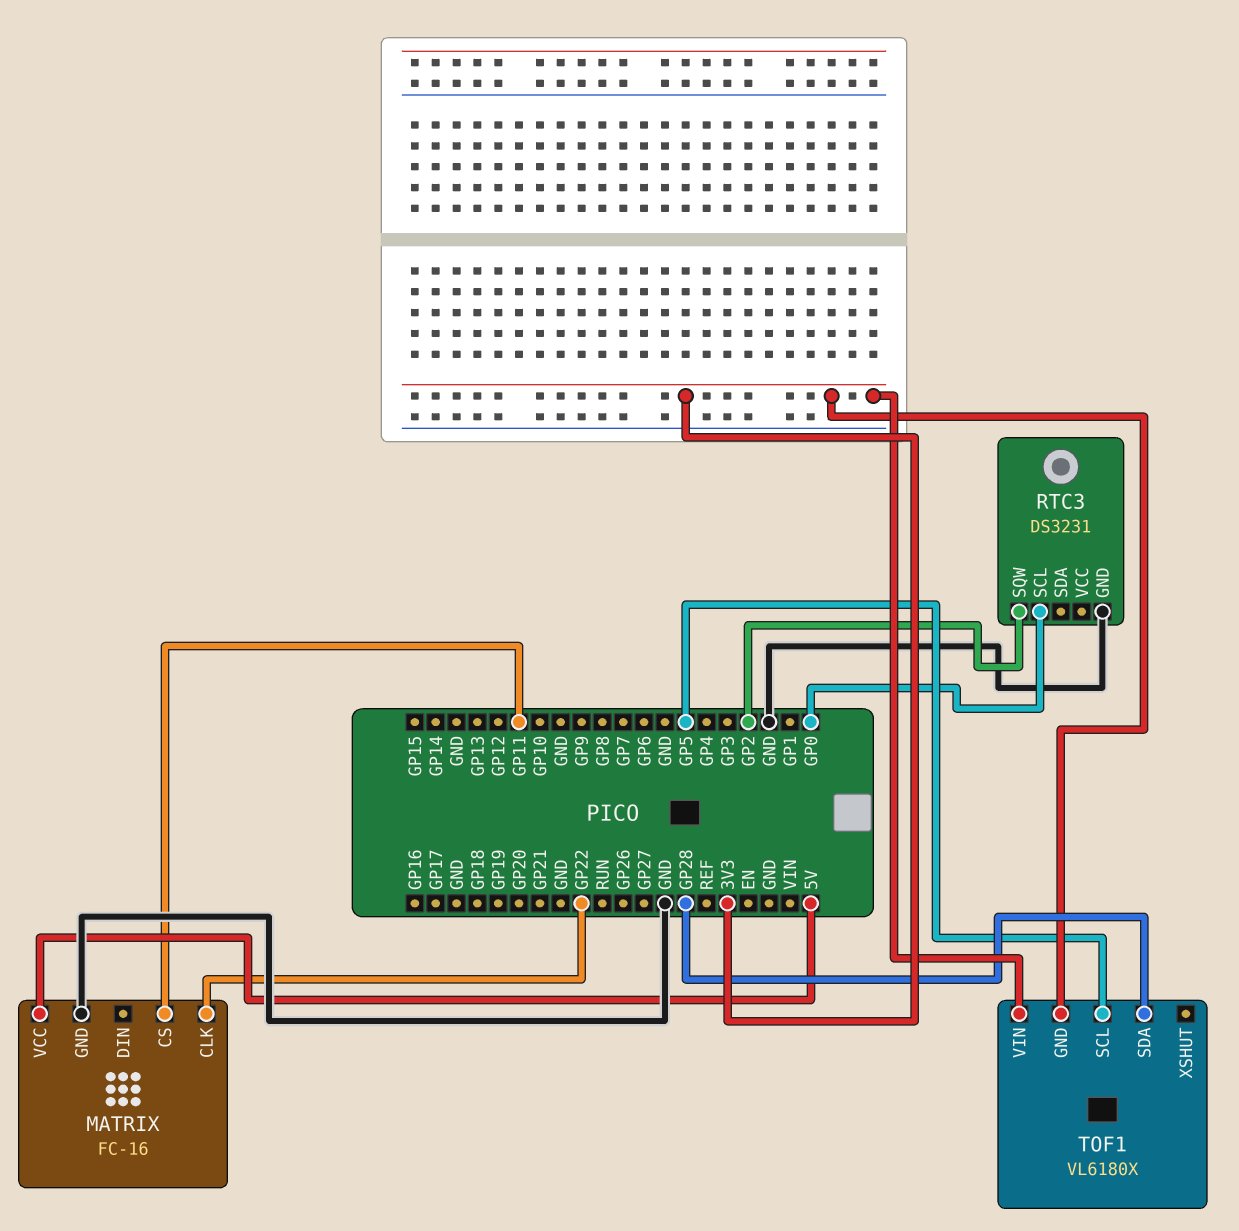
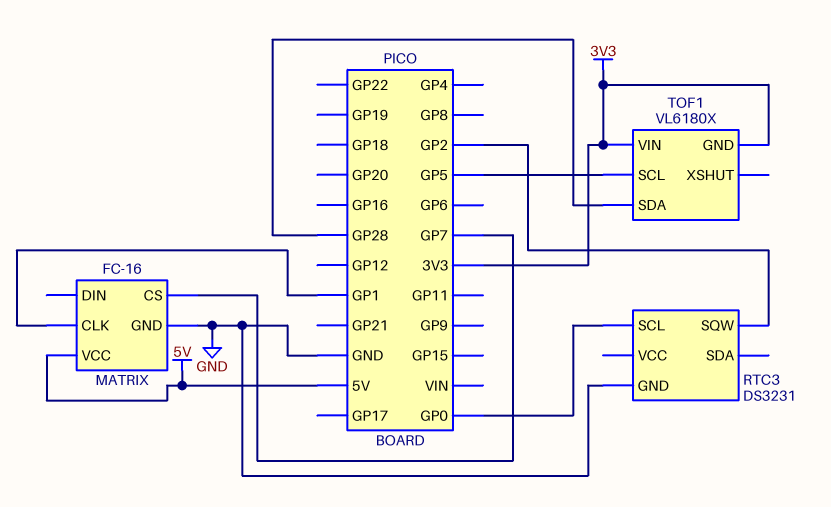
MATRIX pin CLK: GP22 -> GP1
MATRIX pin CS: GP11 -> GP7

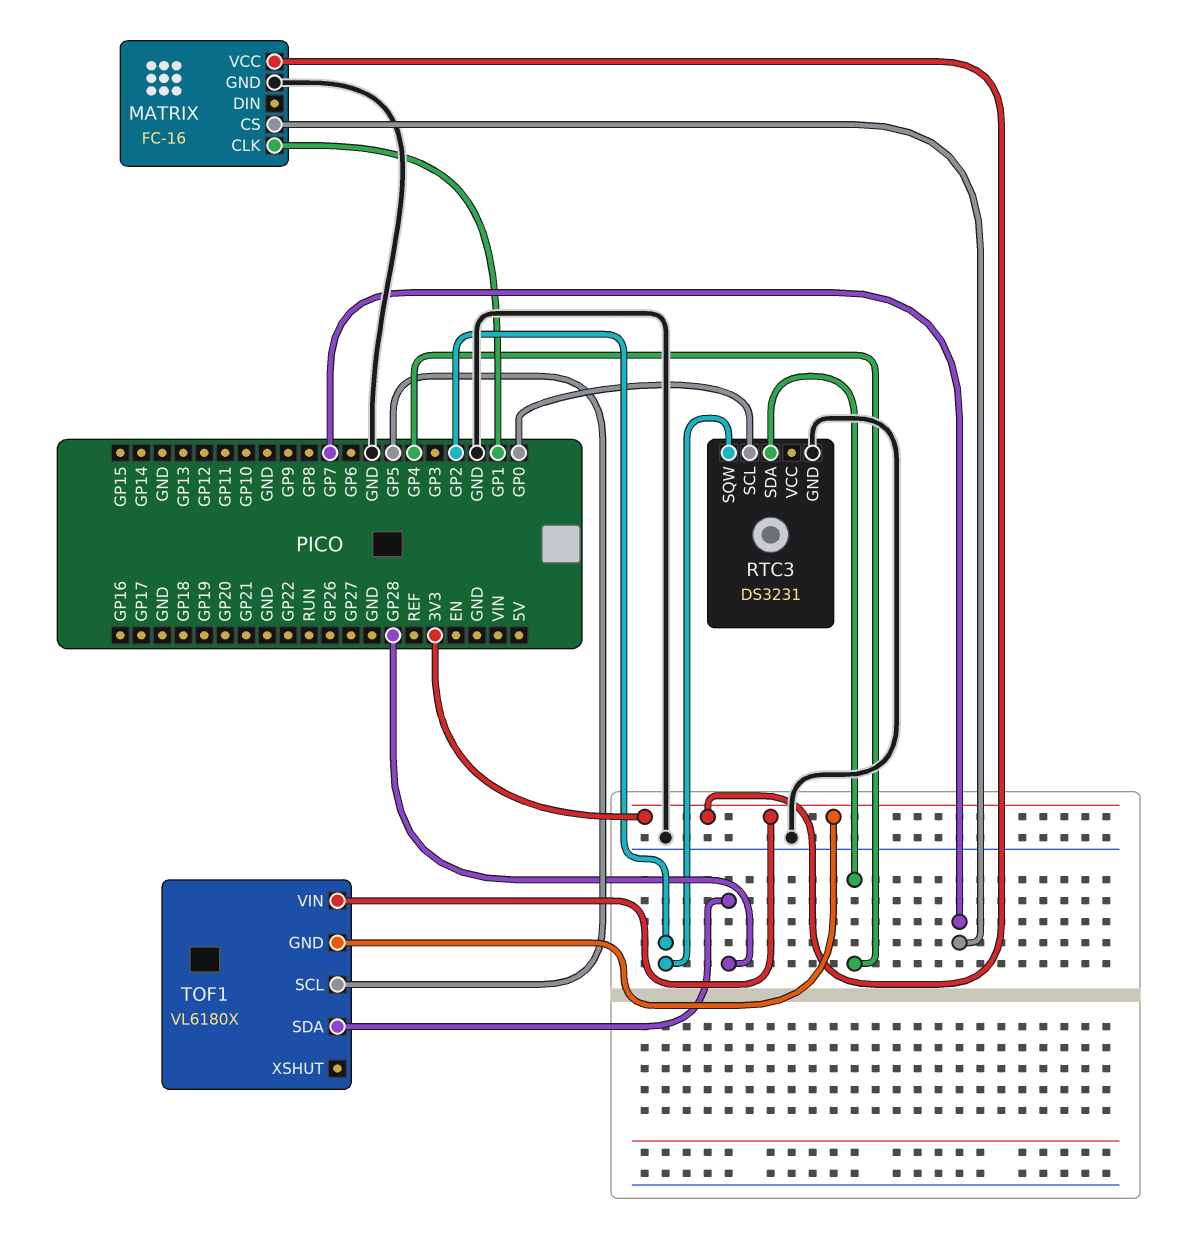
MATRIX pin VCC: 5V -> 3V3
RTC3 pin SDA: none -> GP4

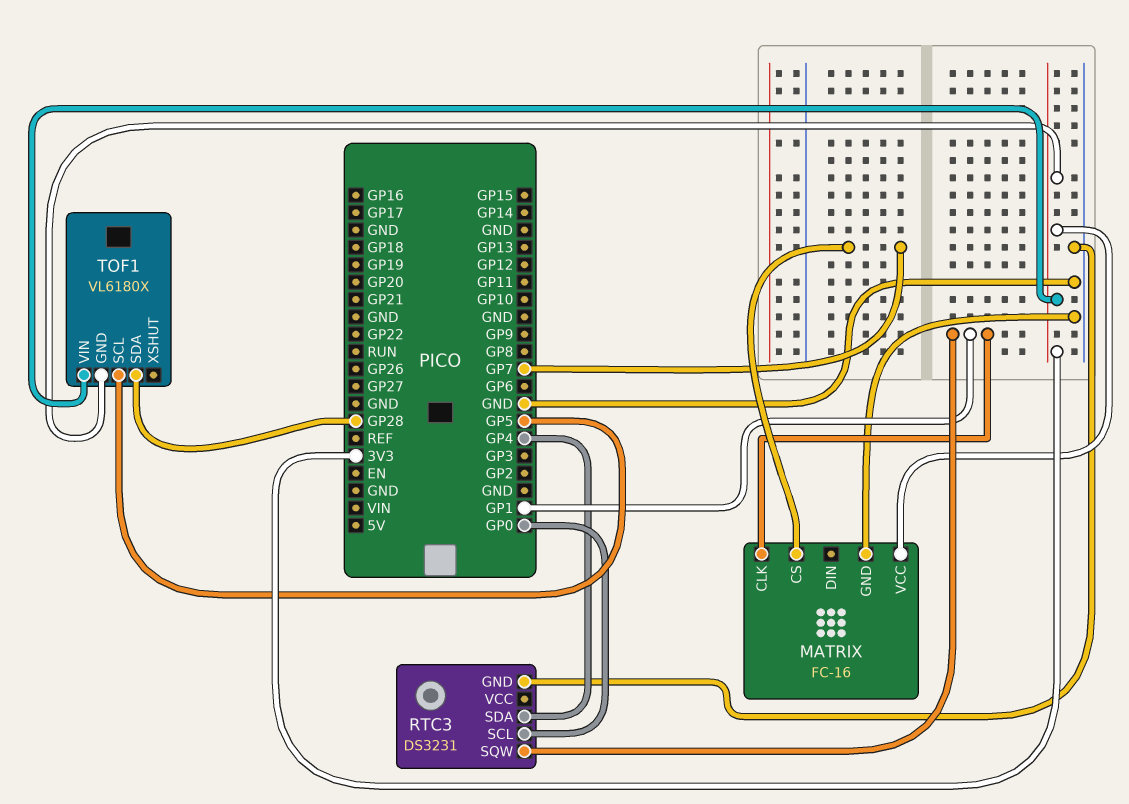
RTC3 pin SQW: GP2 -> GP1

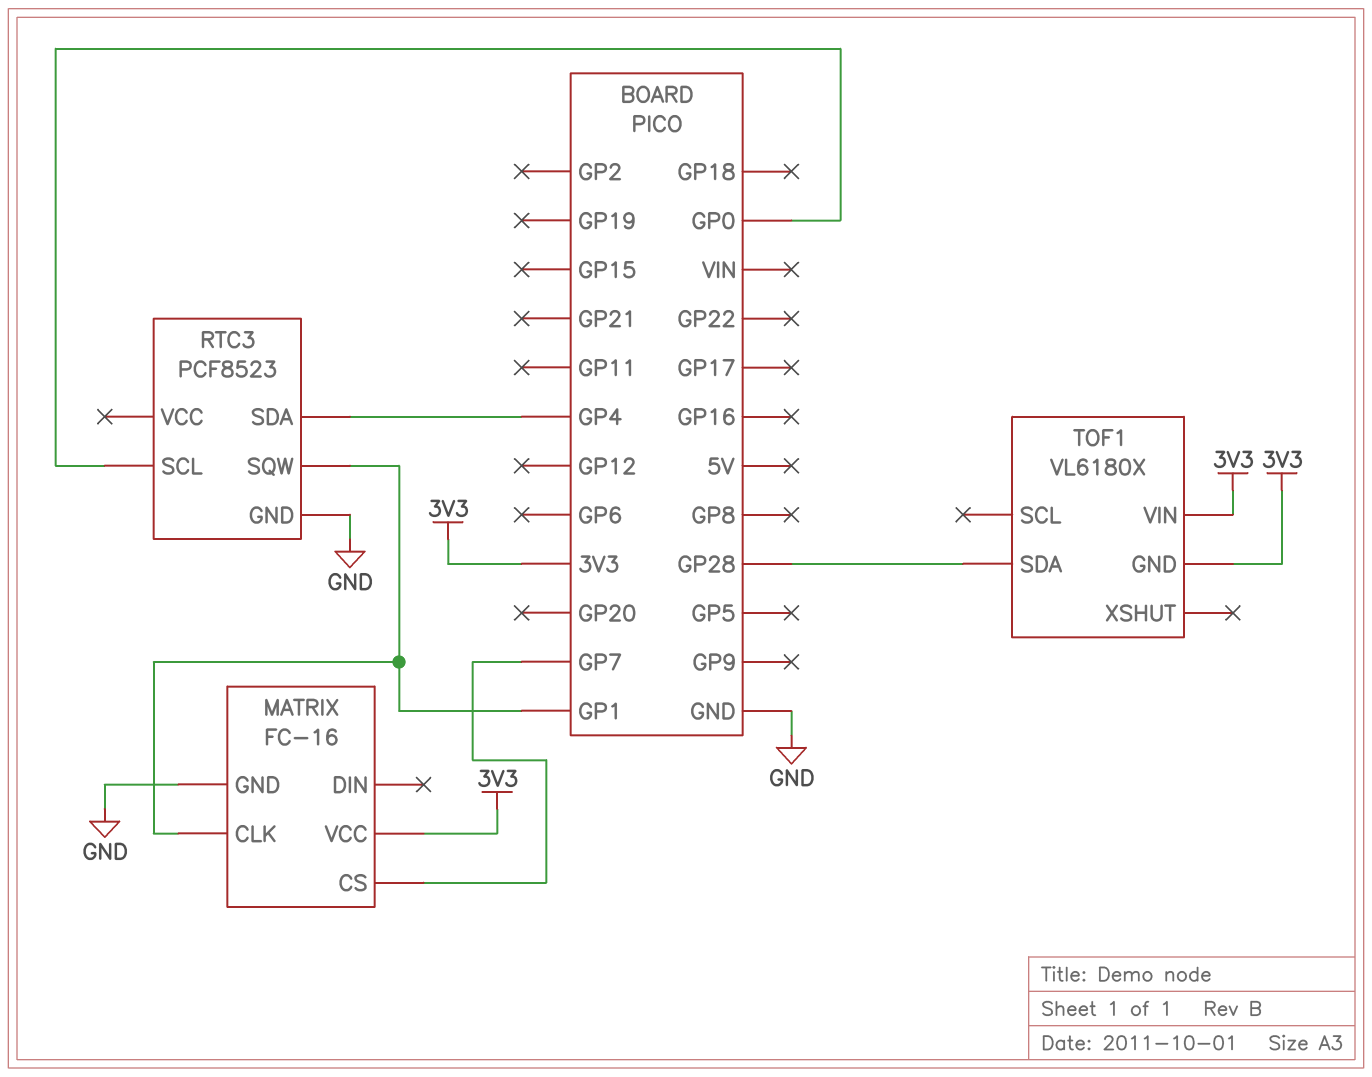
RTC3: DS3231 -> PCF8523
TOF1 pin SCL: GP5 -> none

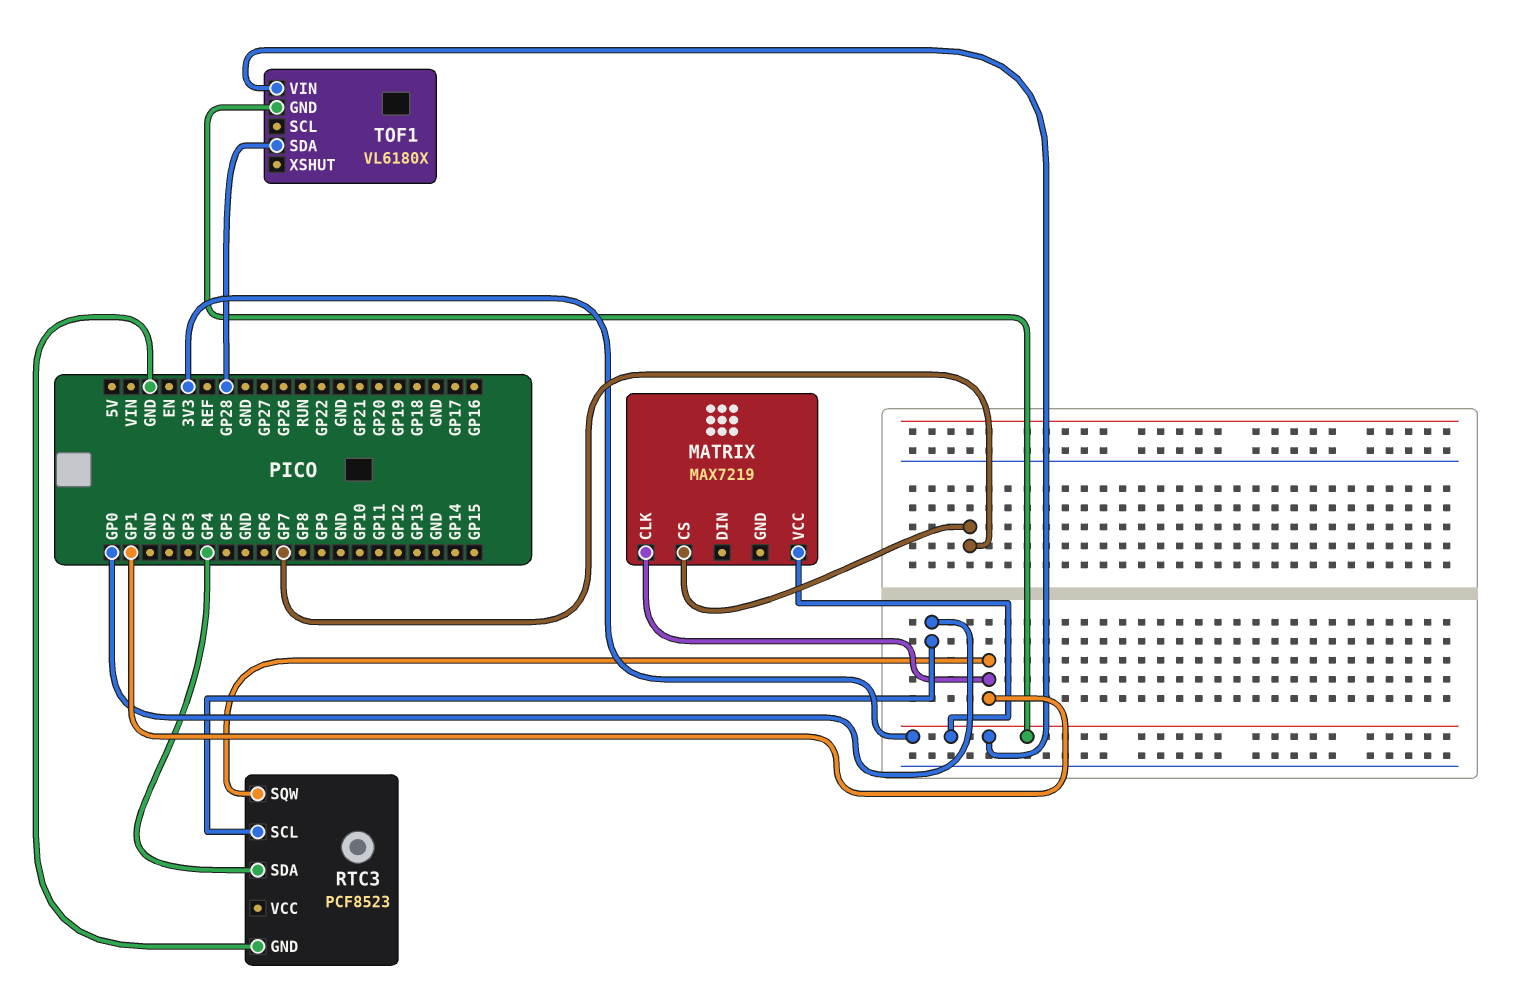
MATRIX: FC-16 -> MAX7219
MATRIX pin GND: GND -> none

